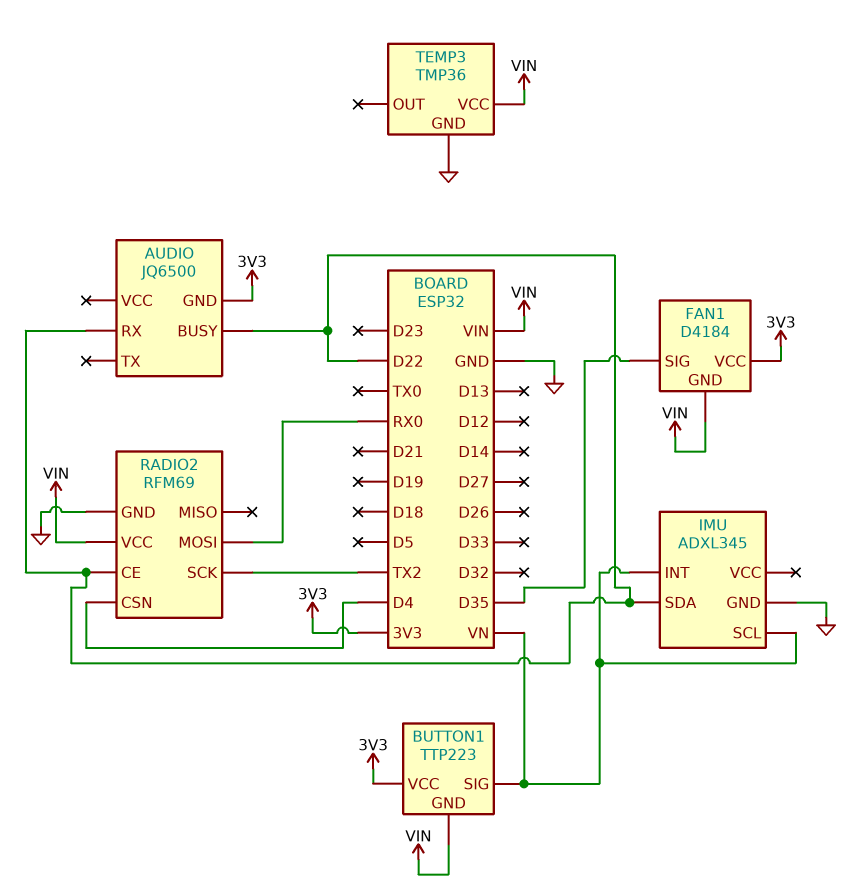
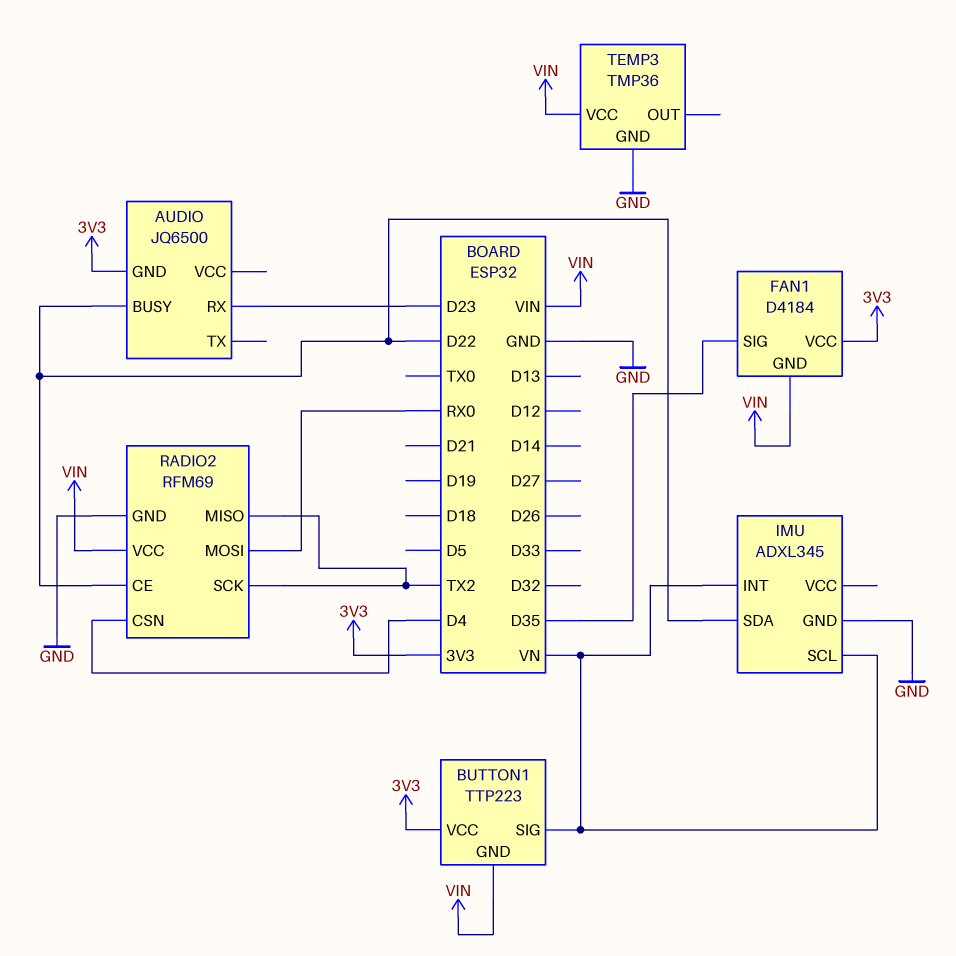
AUDIO pin RX: D22 -> D23
RADIO2 pin MISO: none -> TX2

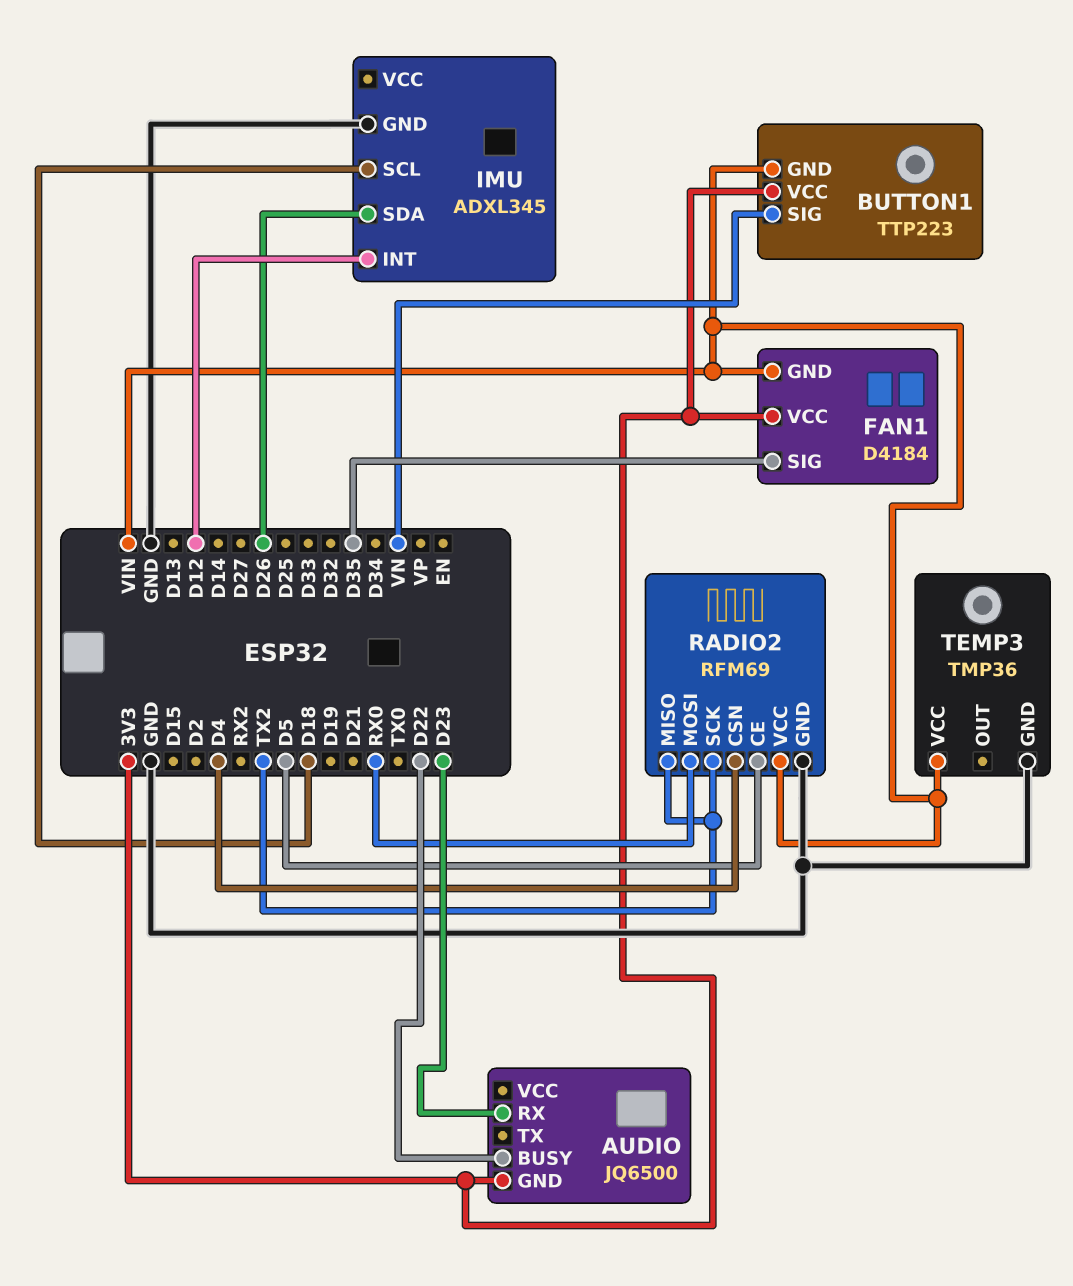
IMU pin INT: VN -> D12
IMU pin SCL: VN -> D18
IMU pin SDA: D22 -> D26
RADIO2 pin CE: D22 -> D5

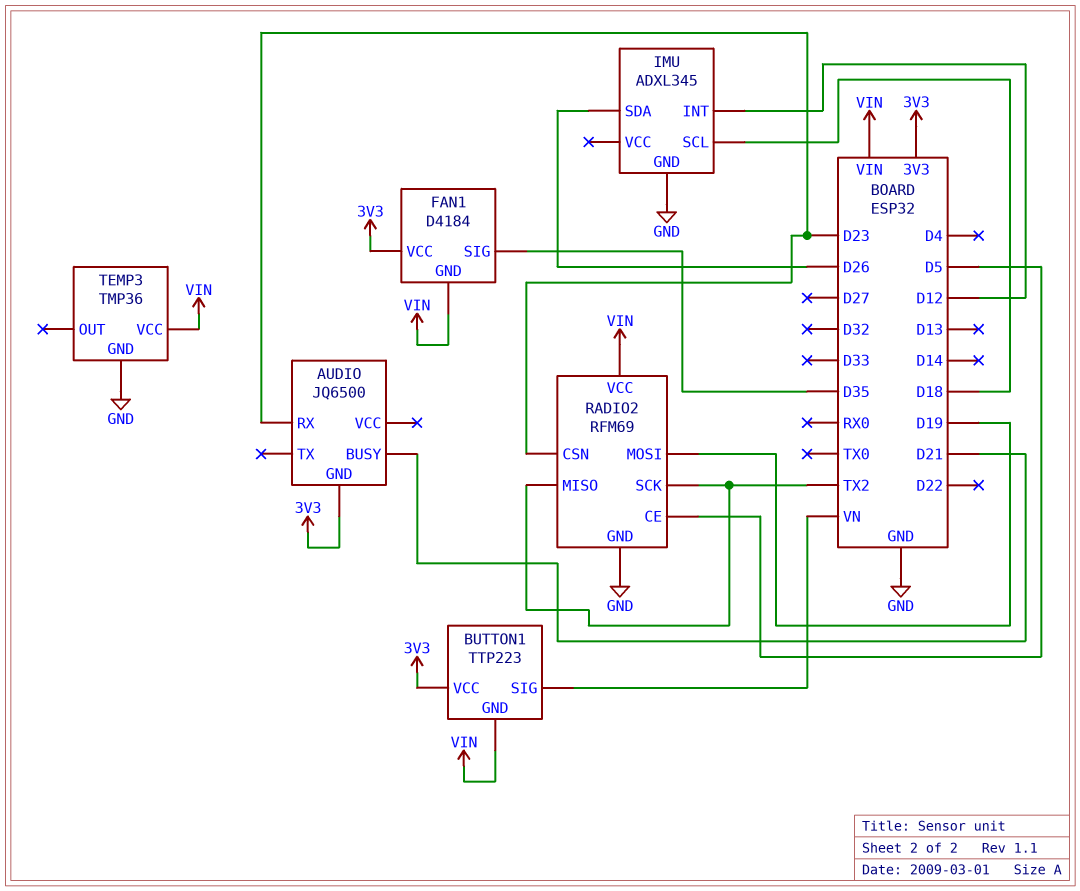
AUDIO pin BUSY: D22 -> D21
RADIO2 pin CSN: D4 -> D23
RADIO2 pin MOSI: RX0 -> D19

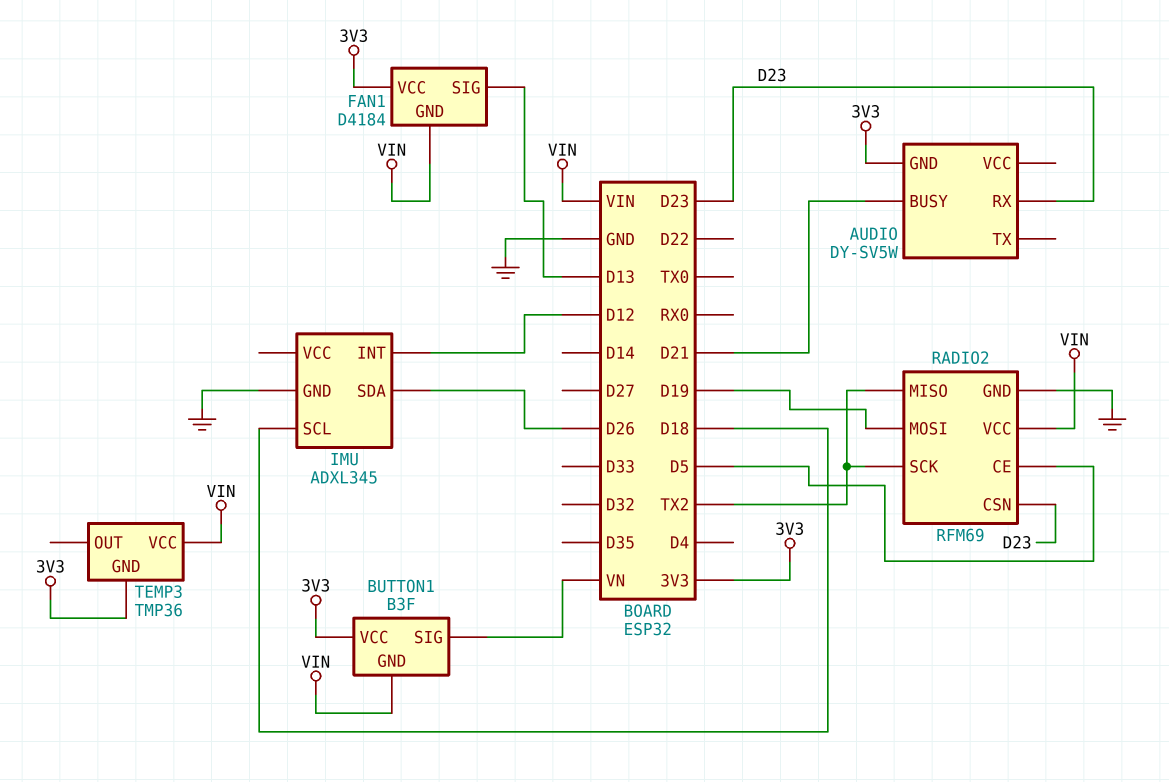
AUDIO: JQ6500 -> DY-SV5W
BUTTON1: TTP223 -> B3F
FAN1 pin SIG: D35 -> D13
TEMP3 pin GND: GND -> 3V3

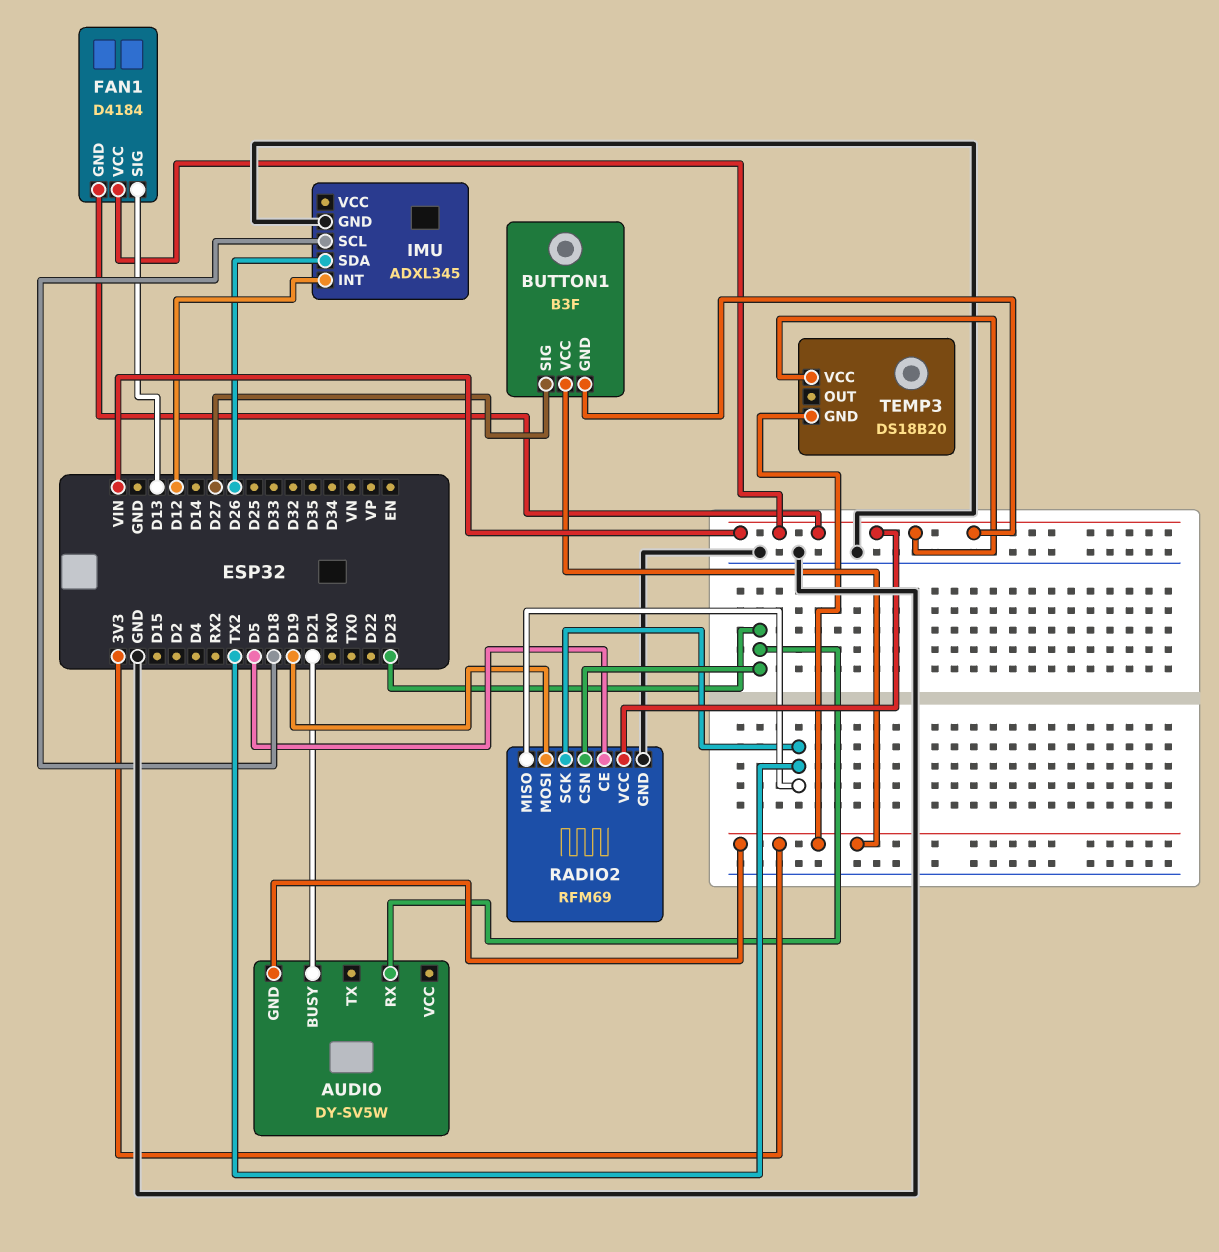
BUTTON1 pin SIG: VN -> D27
FAN1 pin VCC: 3V3 -> VIN
TEMP3: TMP36 -> DS18B20

